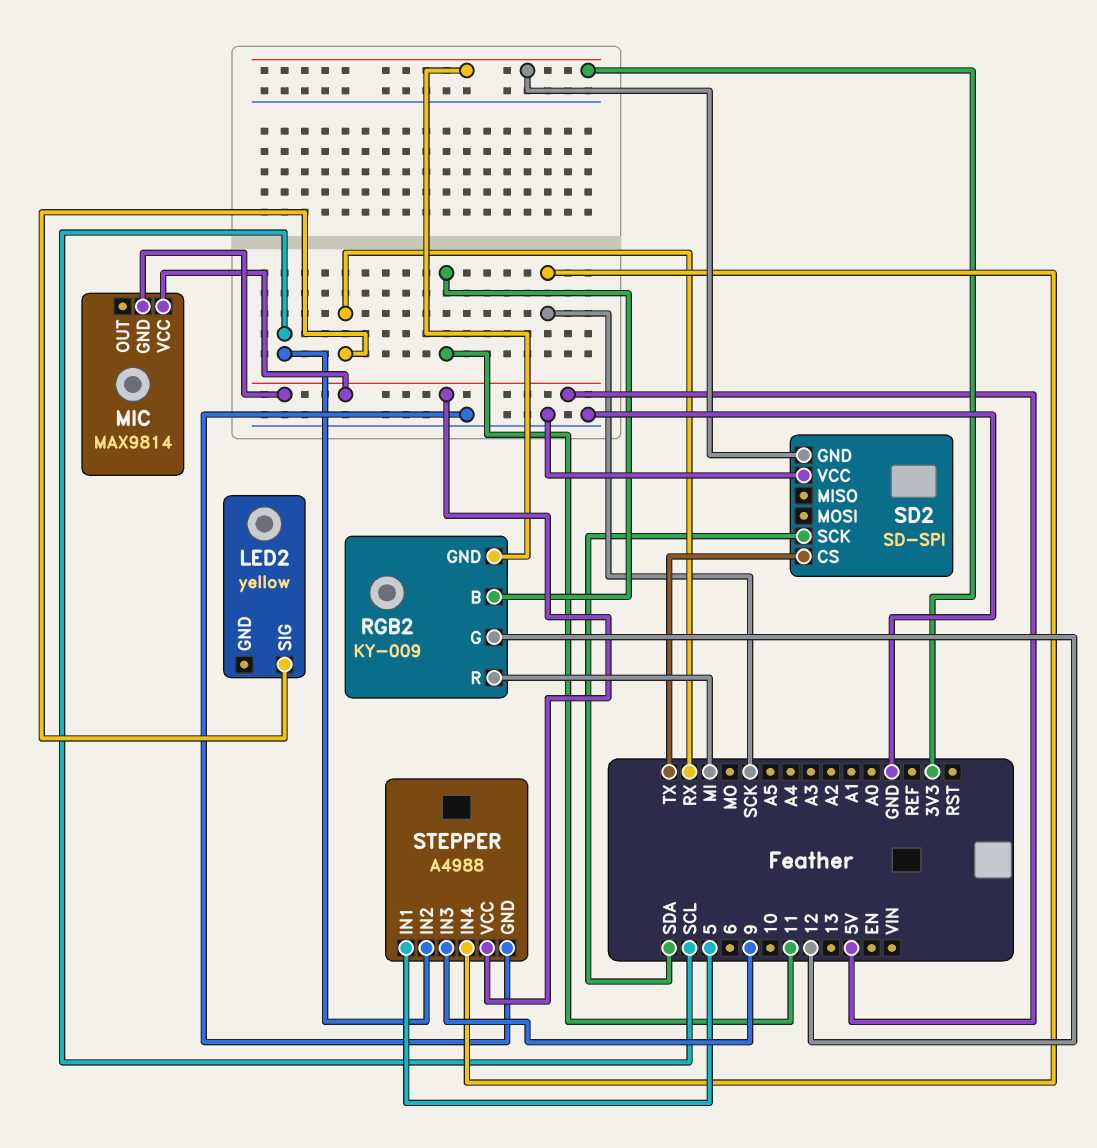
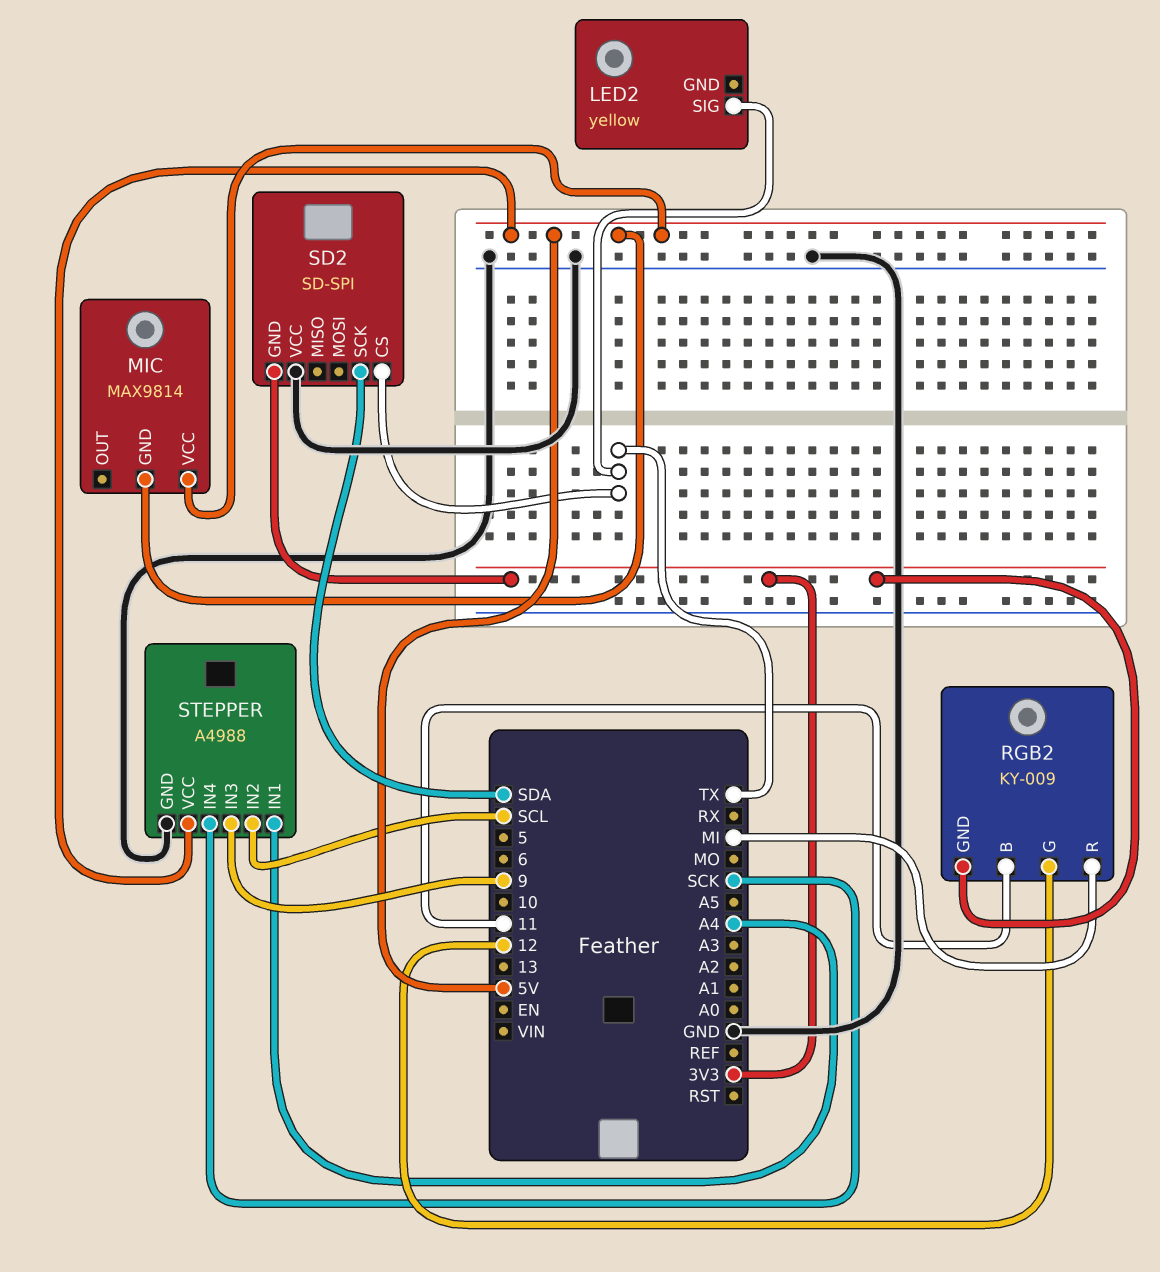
LED2 pin SIG: RX -> TX
STEPPER pin IN1: 5 -> A4

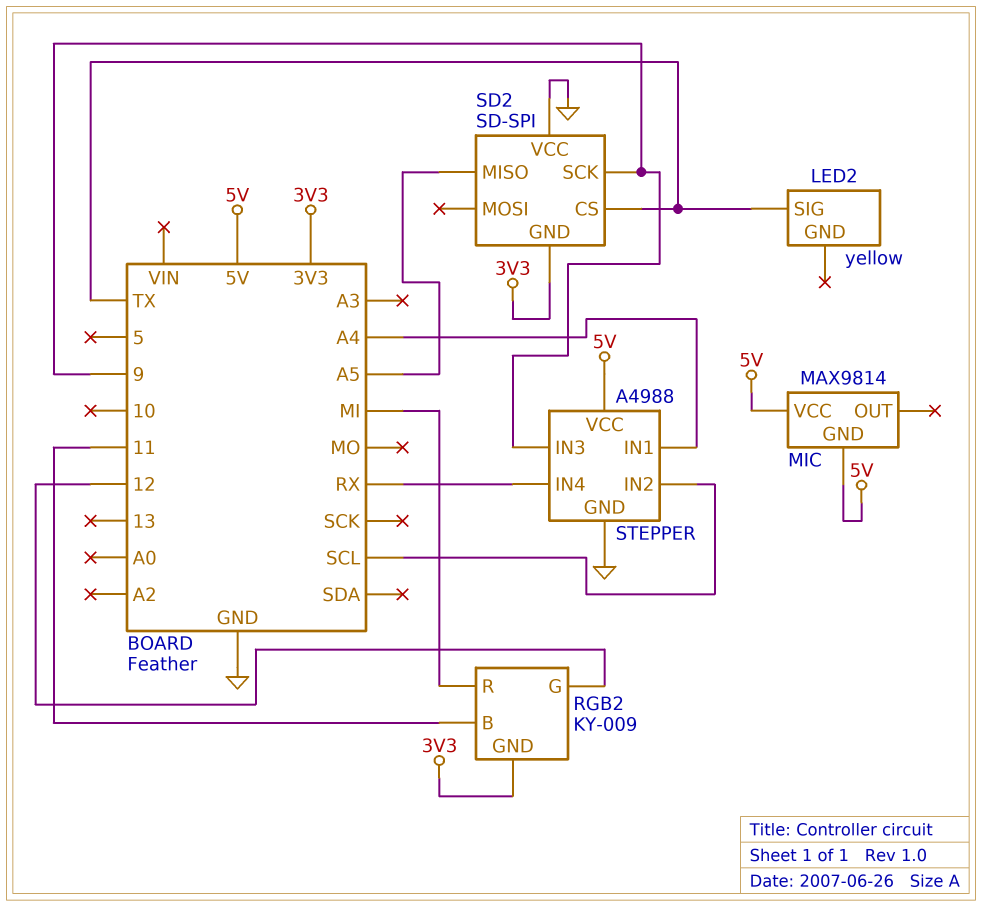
SD2 pin MISO: none -> A5
SD2 pin SCK: SDA -> 9
STEPPER pin IN4: SCK -> RX

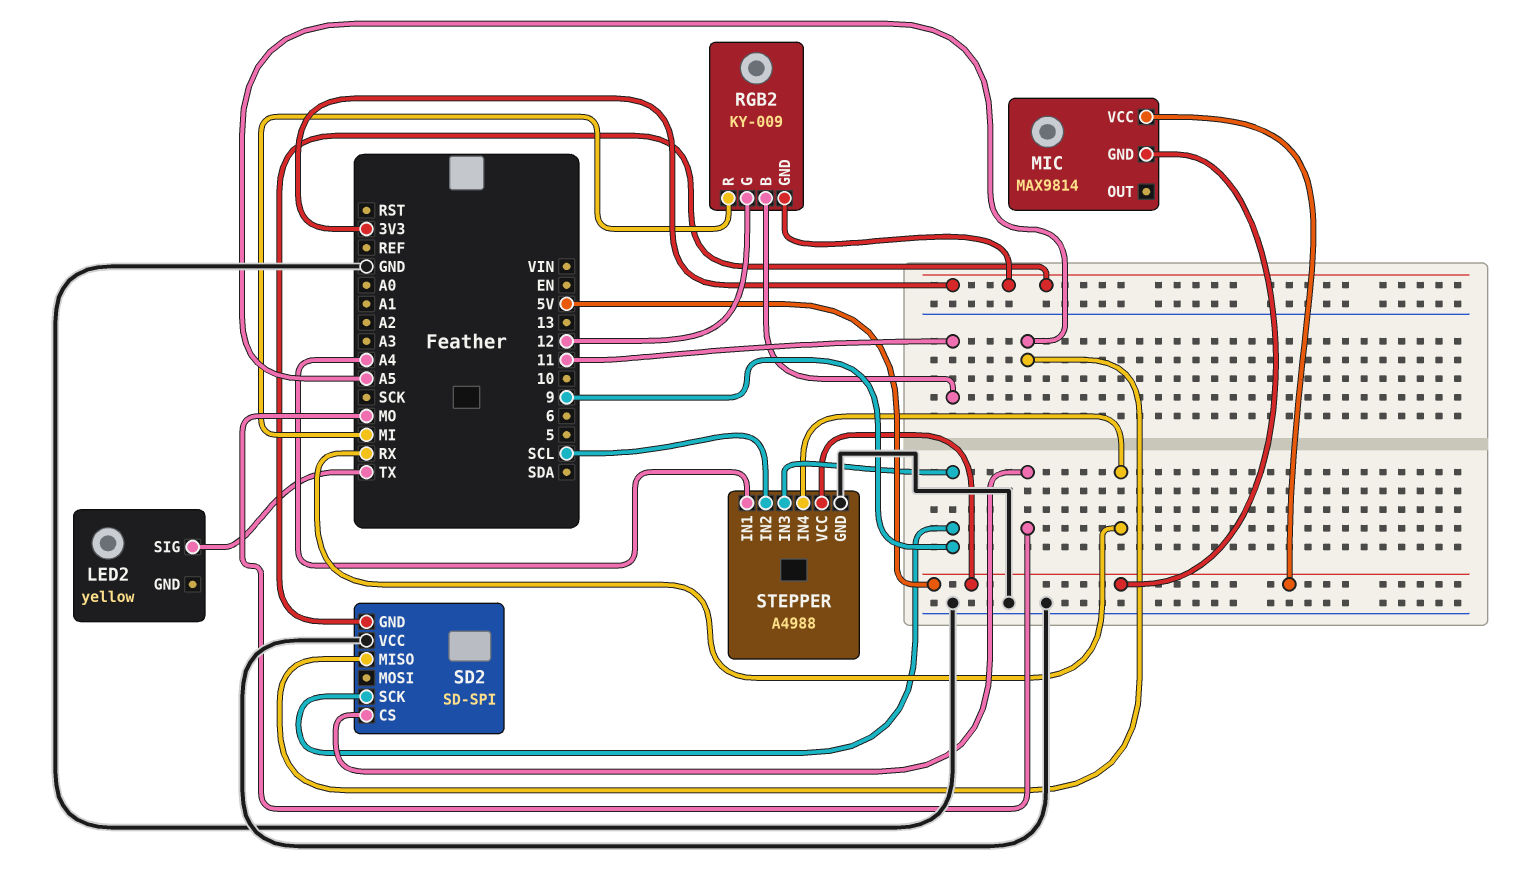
SD2 pin CS: TX -> MO

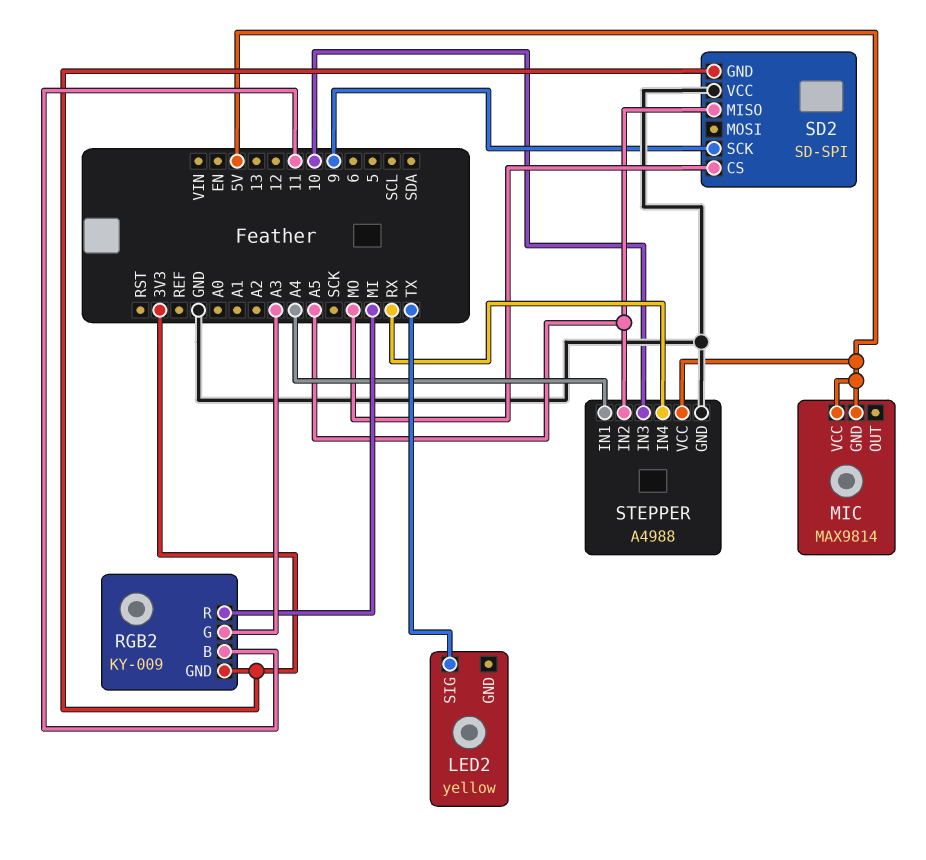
RGB2 pin G: 12 -> A3
STEPPER pin IN2: SCL -> A5
STEPPER pin IN3: 9 -> 10

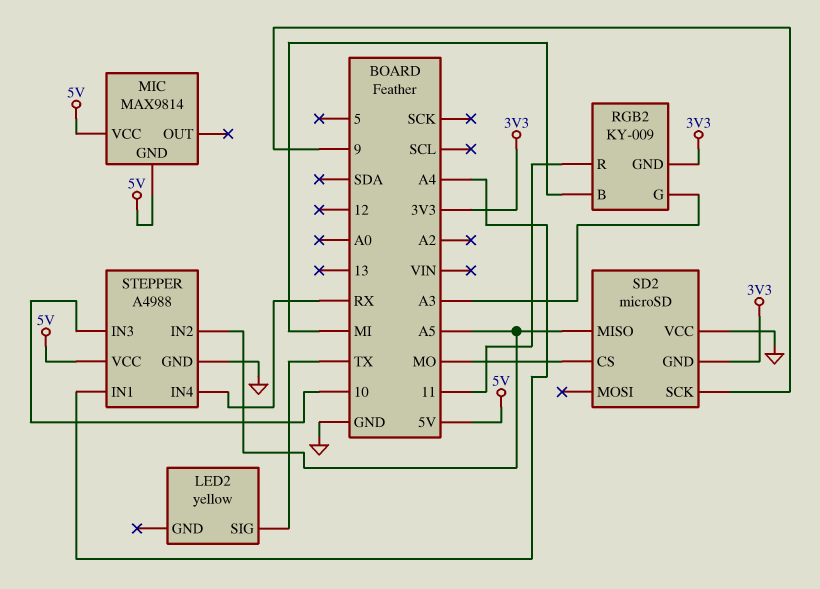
RGB2 pin B: 11 -> MI
RGB2 pin R: MI -> 11
SD2: SD-SPI -> microSD

